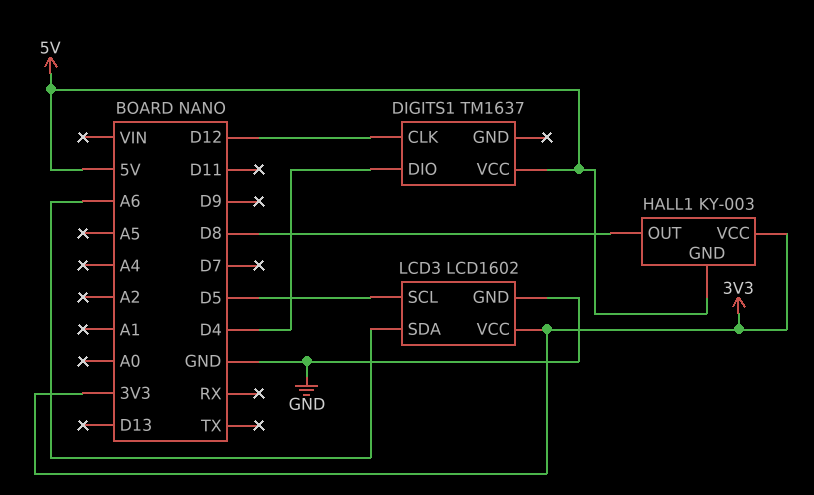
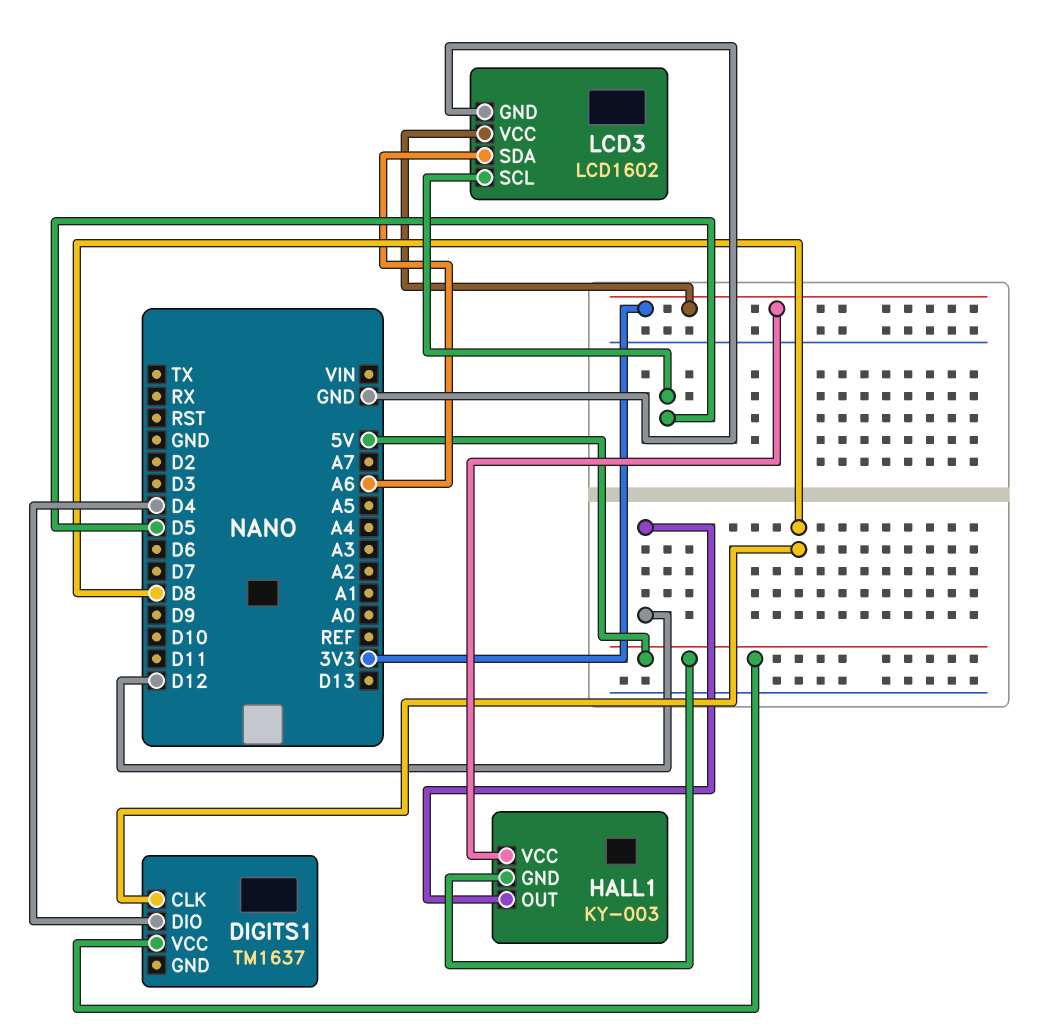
DIGITS1 pin CLK: D12 -> D8
HALL1 pin OUT: D8 -> D12

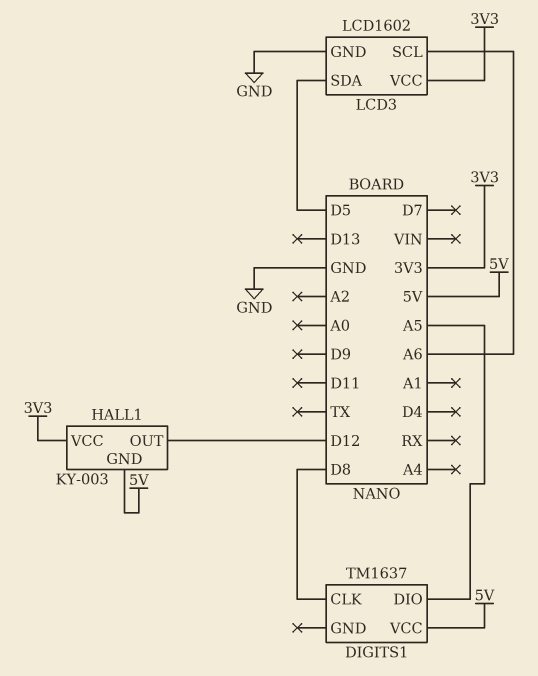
DIGITS1 pin DIO: D4 -> A5
LCD3 pin SCL: D5 -> A6
LCD3 pin SDA: A6 -> D5

